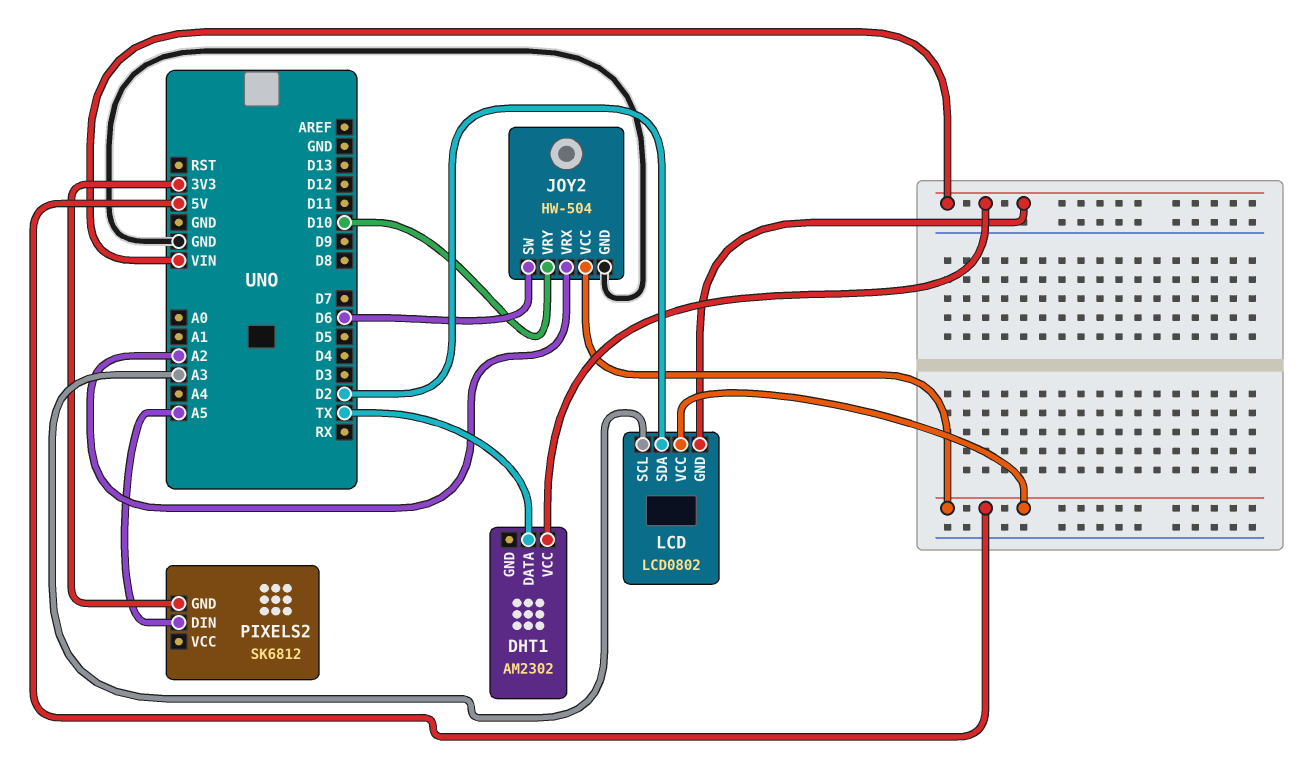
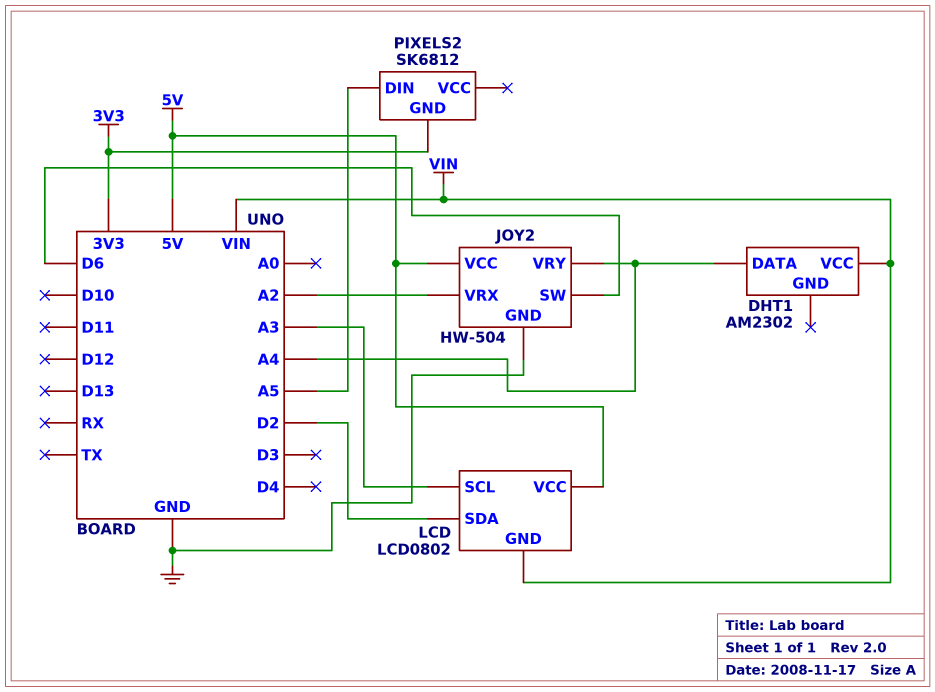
DHT1 pin DATA: TX -> A4
JOY2 pin VRY: D10 -> A4

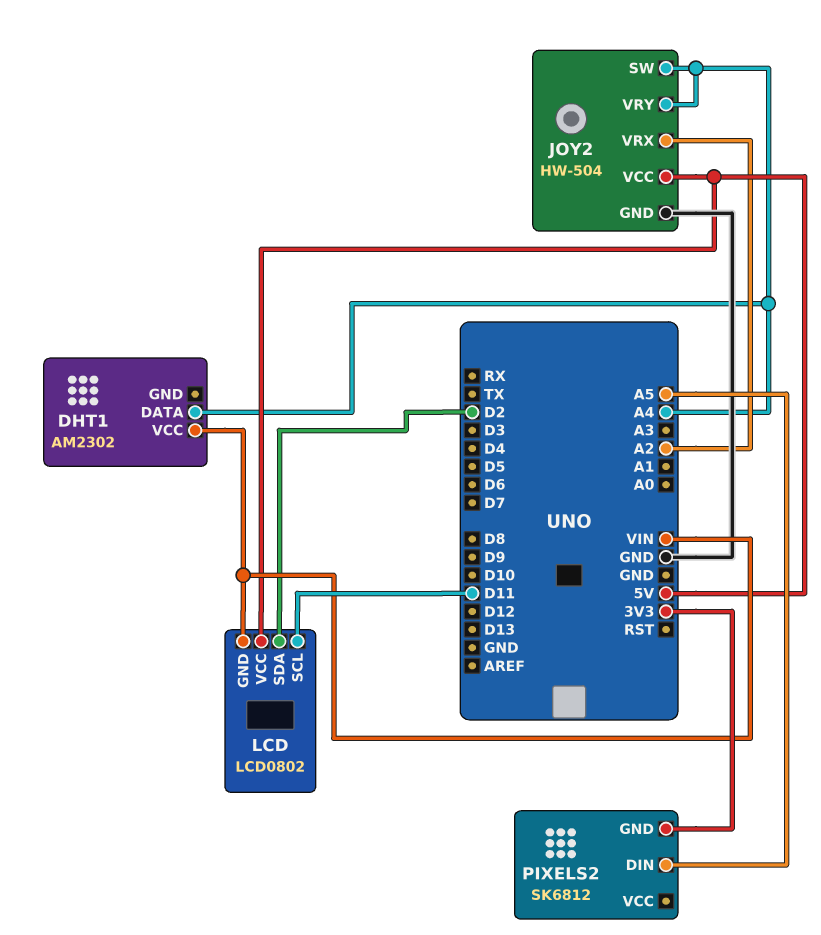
JOY2 pin SW: D6 -> A4
LCD pin SCL: A3 -> D11

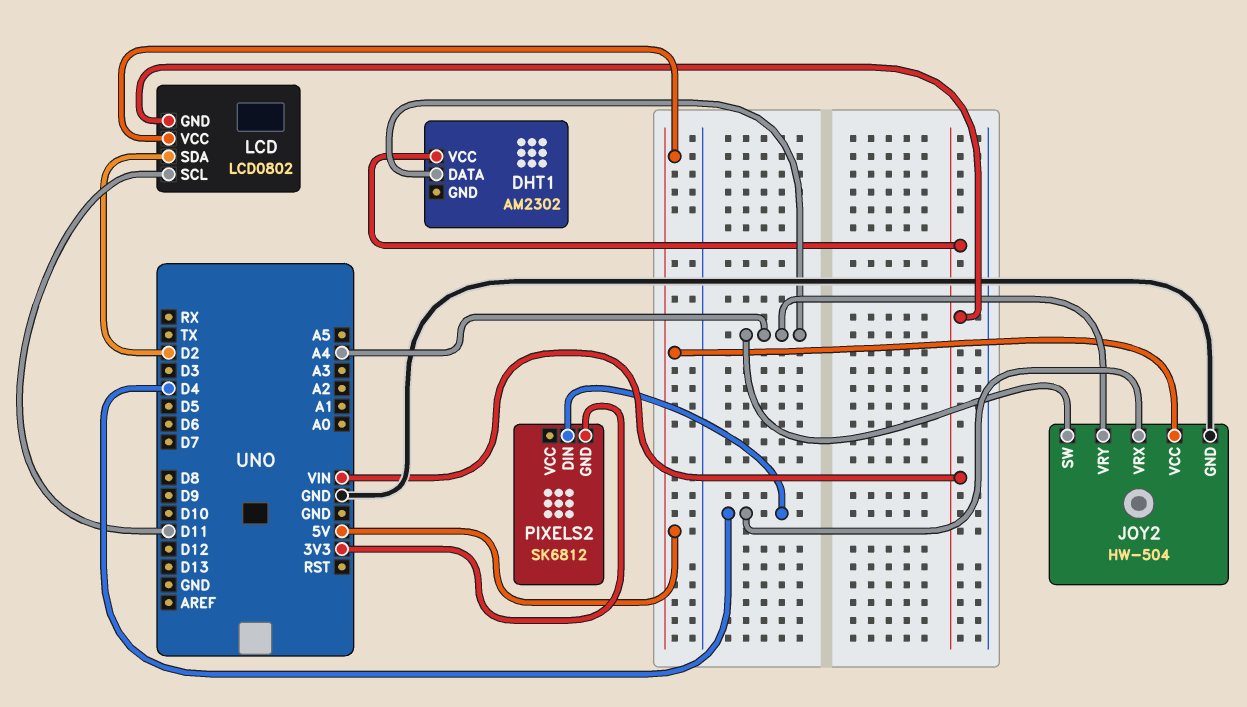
JOY2 pin VRX: A2 -> D4
PIXELS2 pin DIN: A5 -> D4

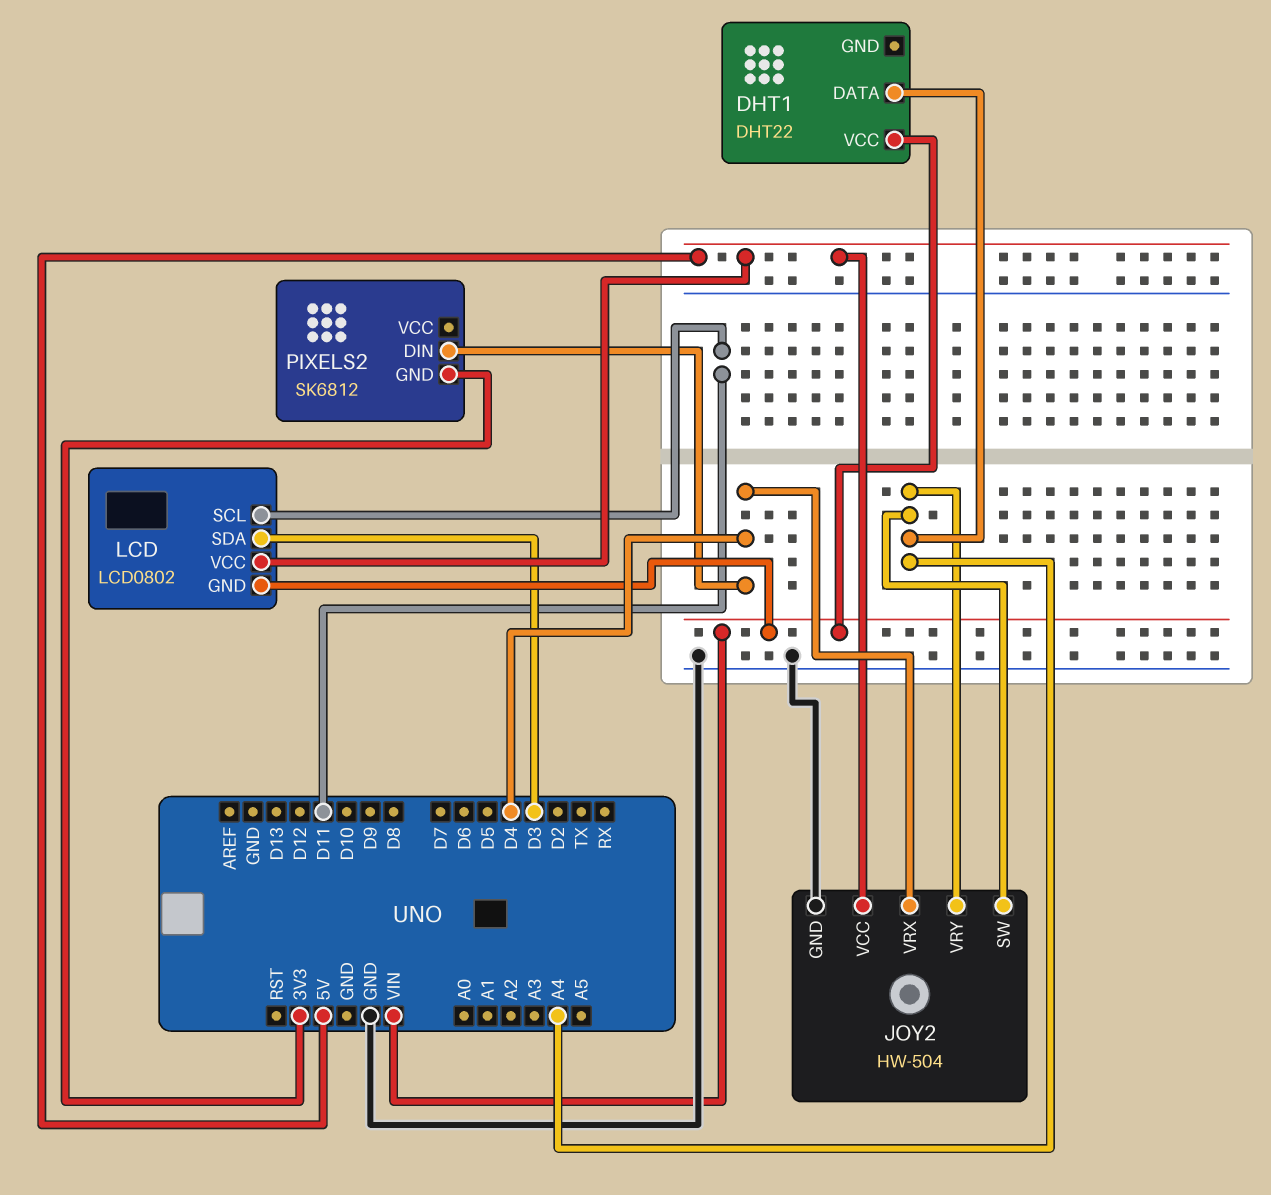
DHT1: AM2302 -> DHT22
LCD pin SDA: D2 -> D3

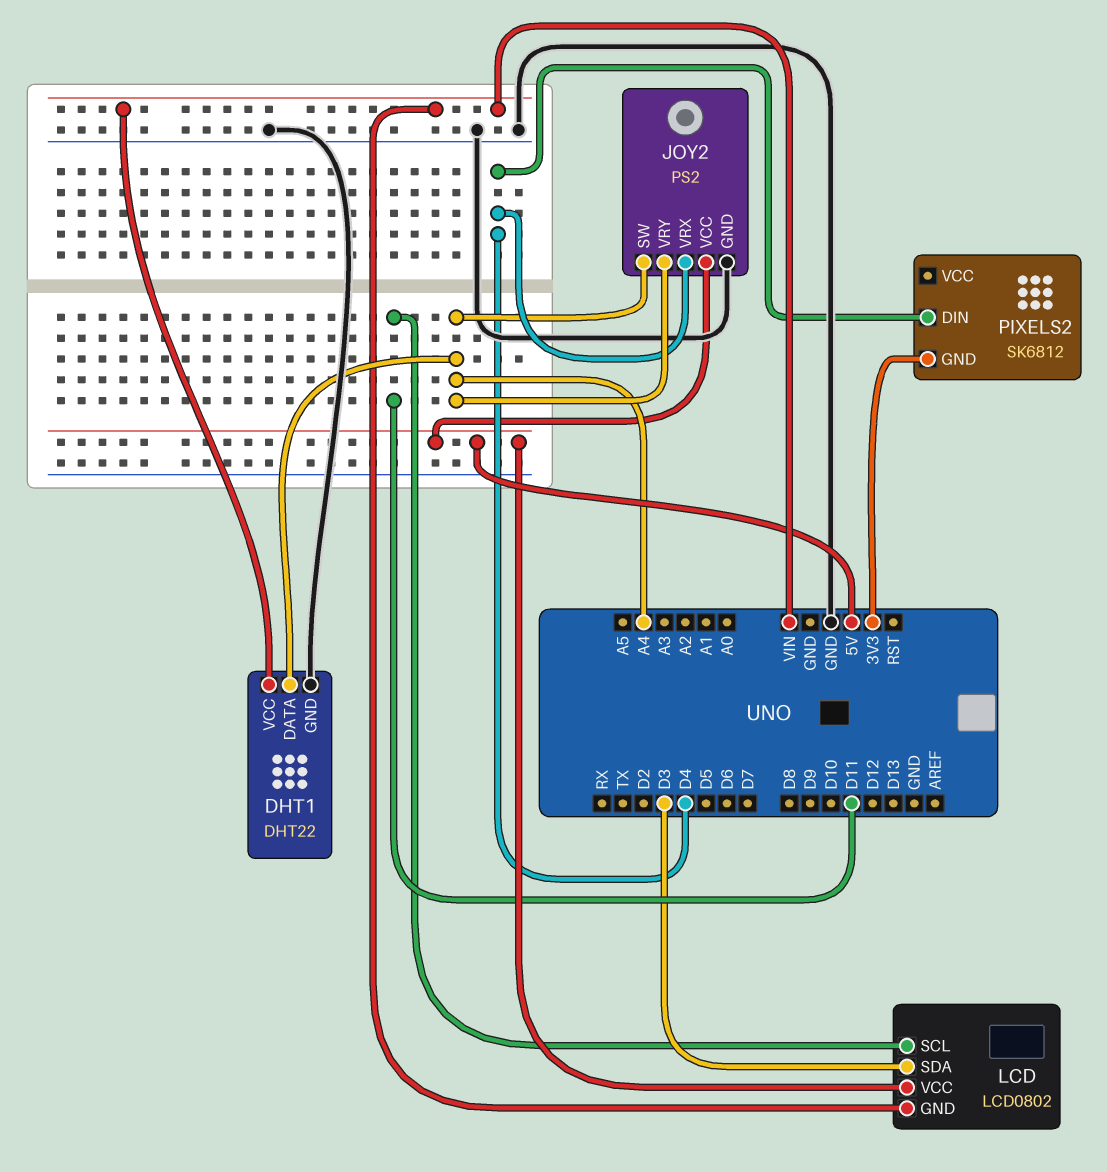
DHT1 pin GND: none -> GND
JOY2: HW-504 -> PS2

